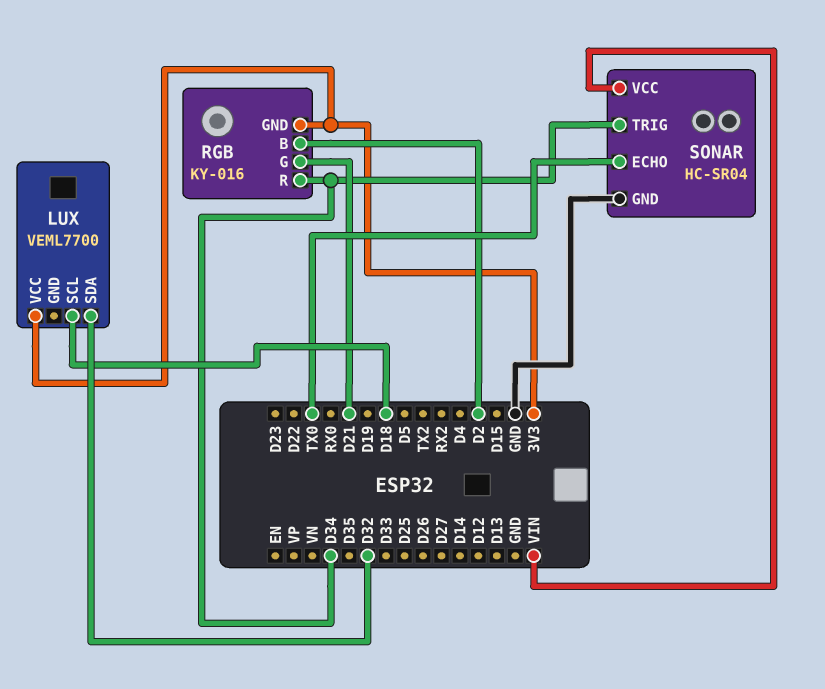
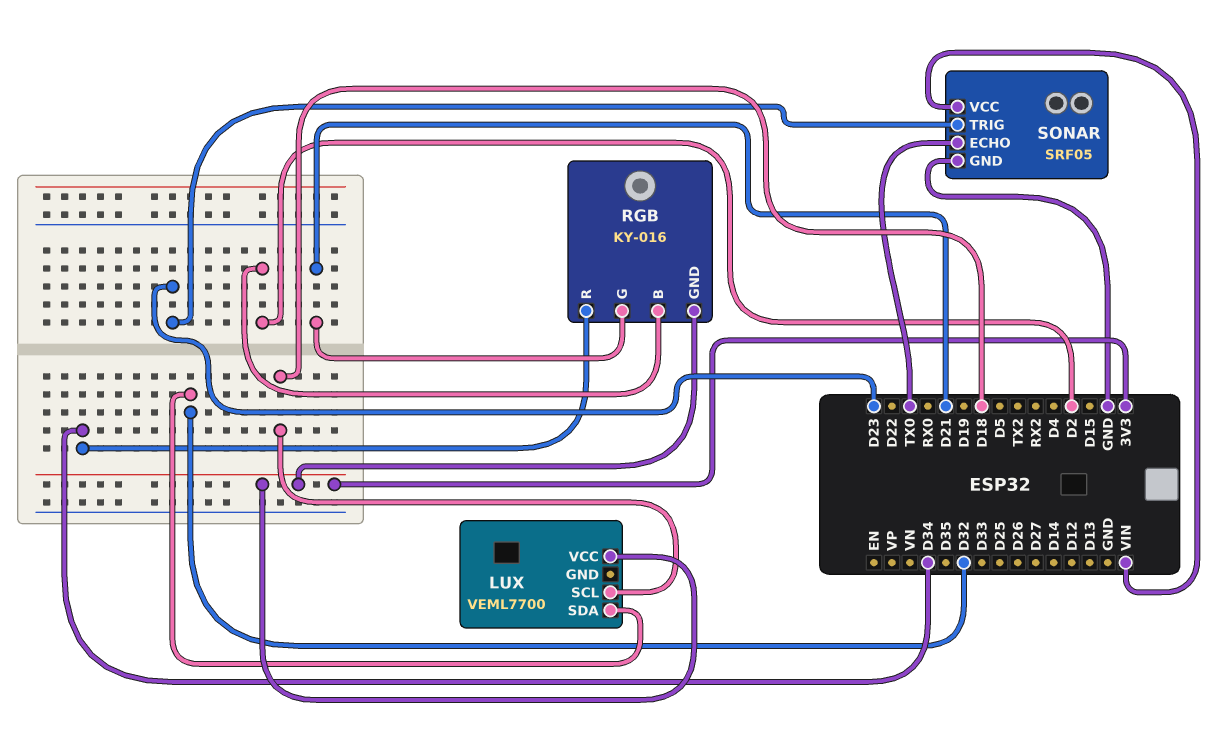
SONAR: HC-SR04 -> SRF05
SONAR pin TRIG: D34 -> D23

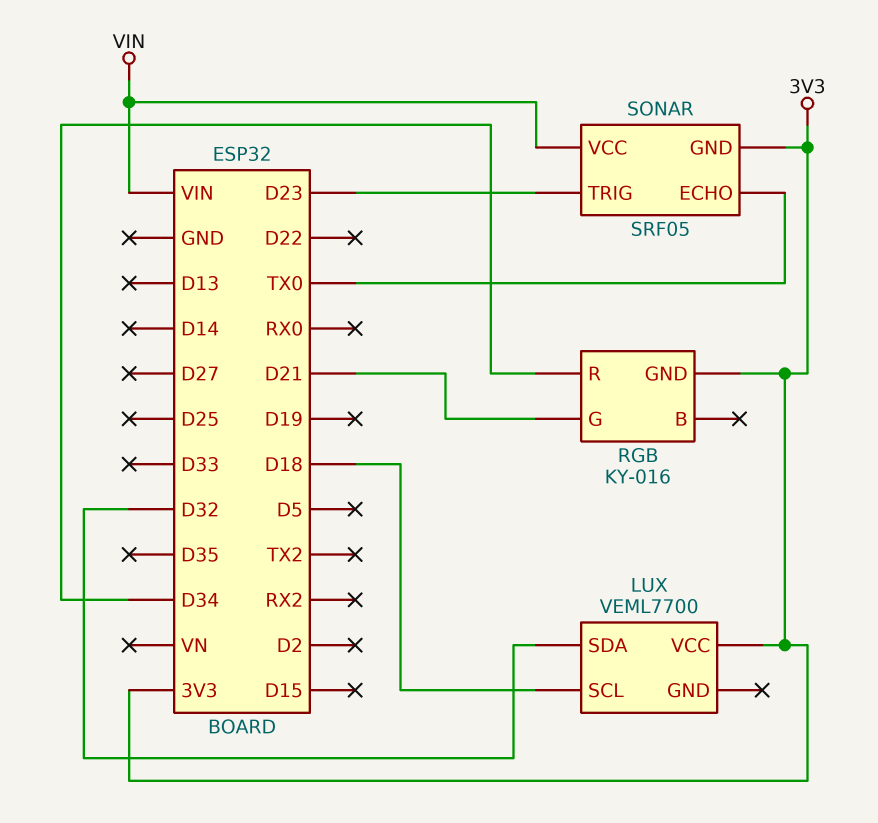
RGB pin B: D2 -> none
SONAR pin GND: GND -> 3V3

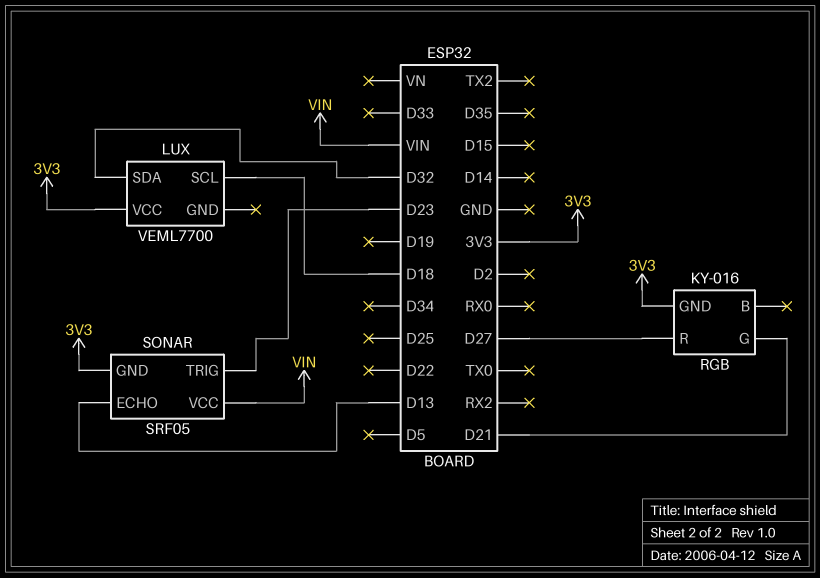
RGB pin R: D34 -> D27
SONAR pin ECHO: TX0 -> D13

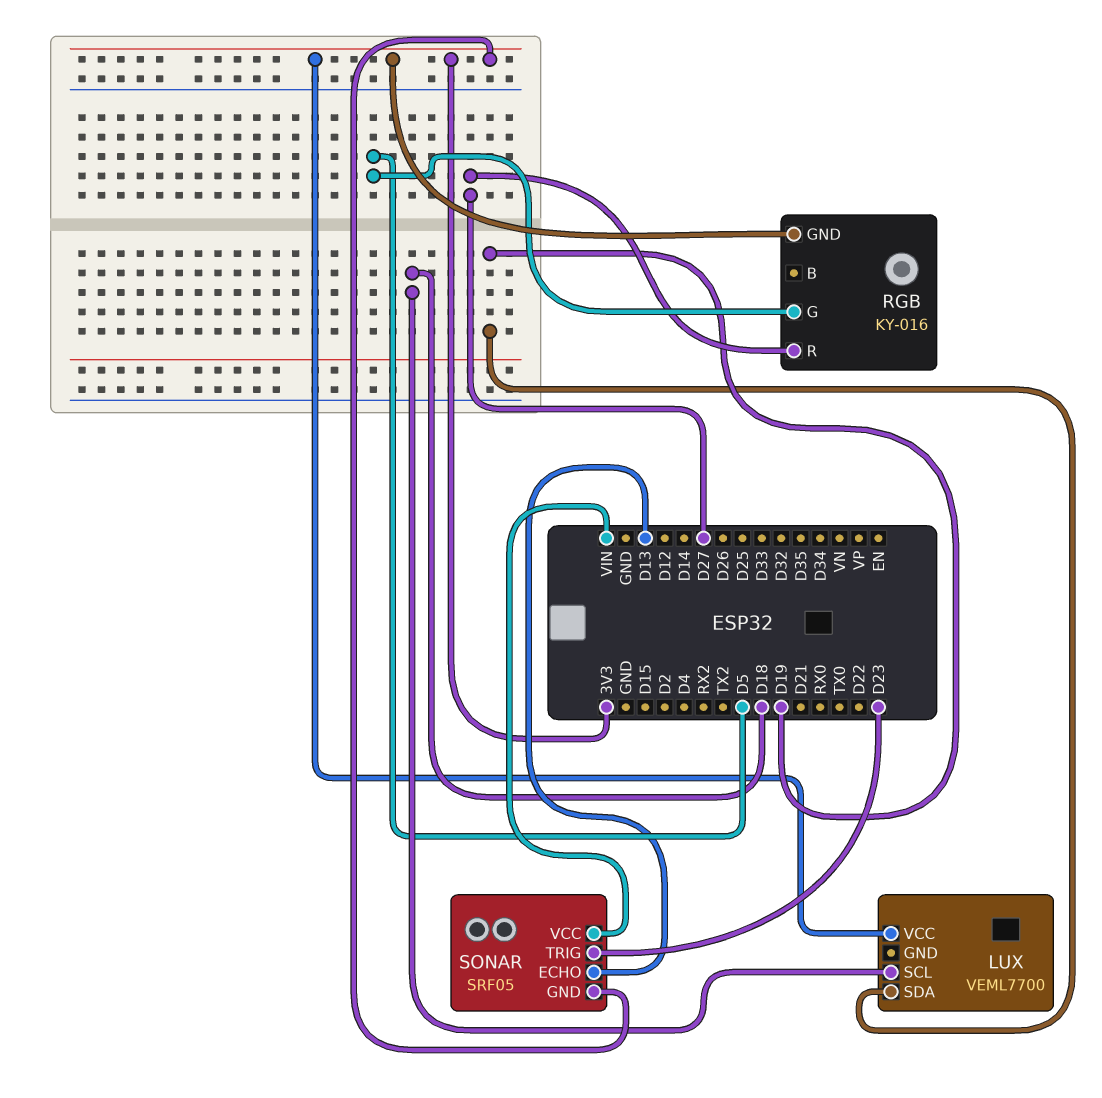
LUX pin SDA: D32 -> D19
RGB pin G: D21 -> D5

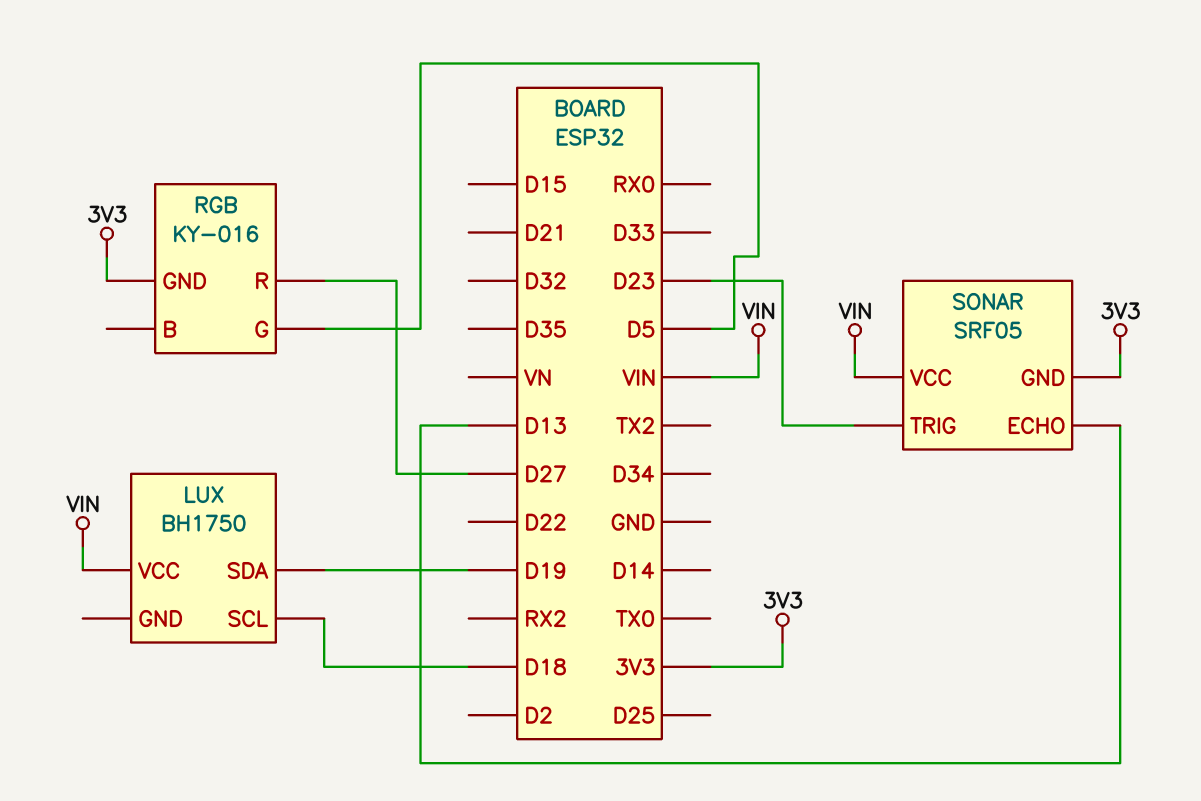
LUX: VEML7700 -> BH1750
LUX pin VCC: 3V3 -> VIN

